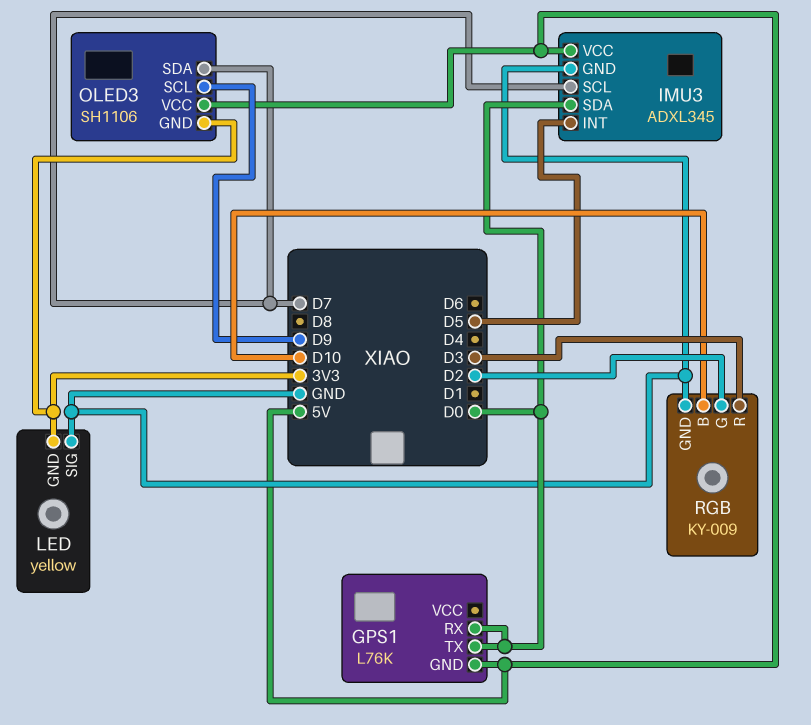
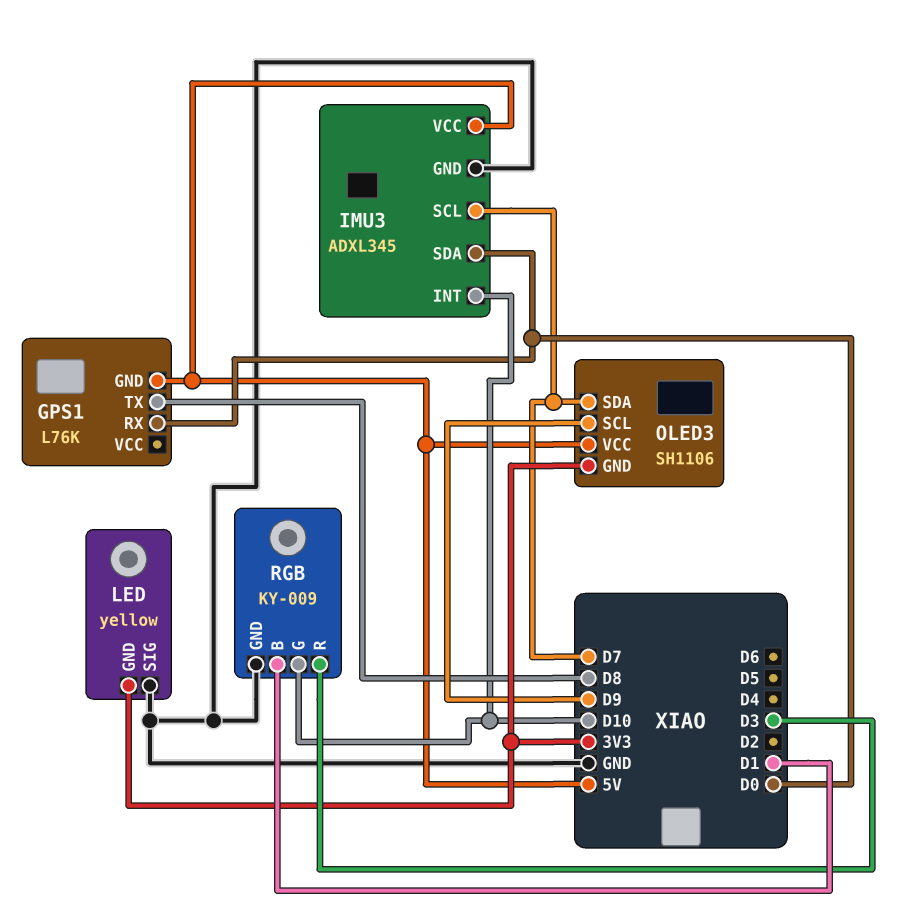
GPS1 pin TX: D0 -> D8
IMU3 pin INT: D5 -> D10
RGB pin B: D10 -> D1
RGB pin G: D2 -> D10

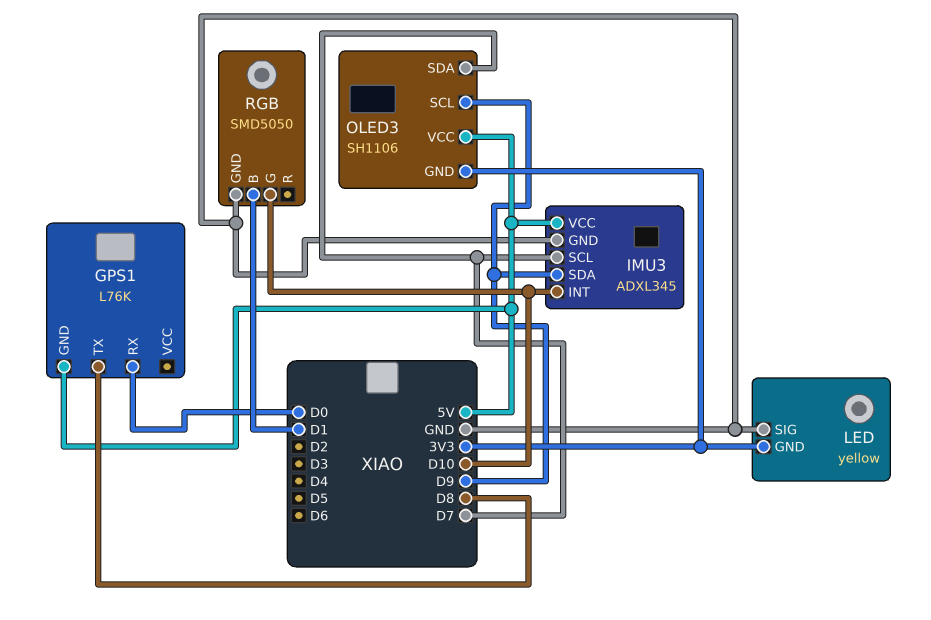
IMU3 pin SDA: D0 -> D9
RGB: KY-009 -> SMD5050
RGB pin R: D3 -> none

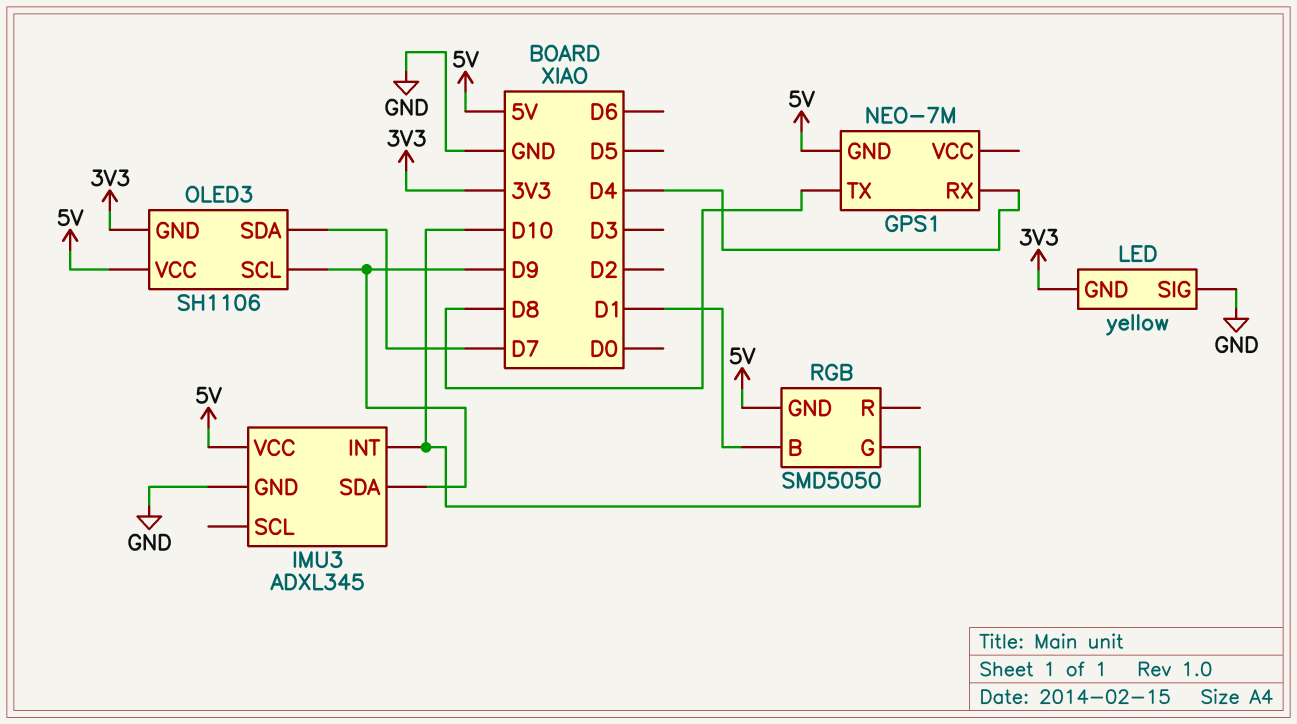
GPS1: L76K -> NEO-7M
GPS1 pin RX: D0 -> D4
IMU3 pin SCL: D7 -> none
RGB pin GND: GND -> 5V

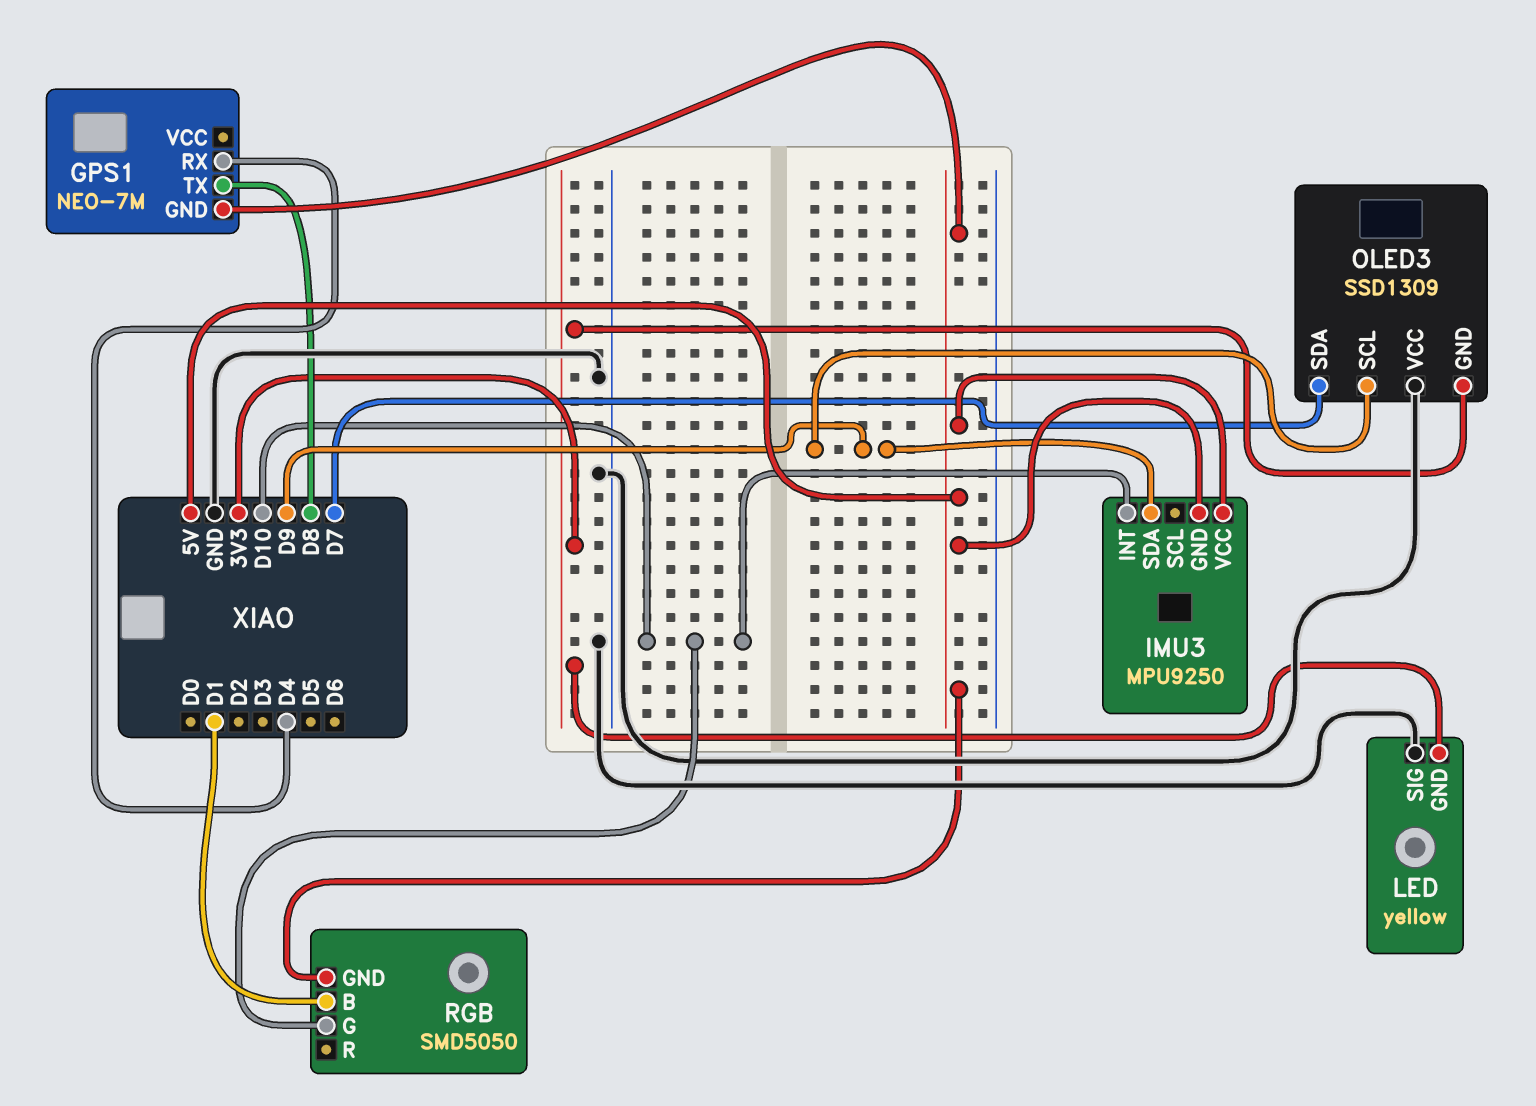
IMU3: ADXL345 -> MPU9250
IMU3 pin GND: GND -> 5V
OLED3: SH1106 -> SSD1309
OLED3 pin VCC: 5V -> GND

